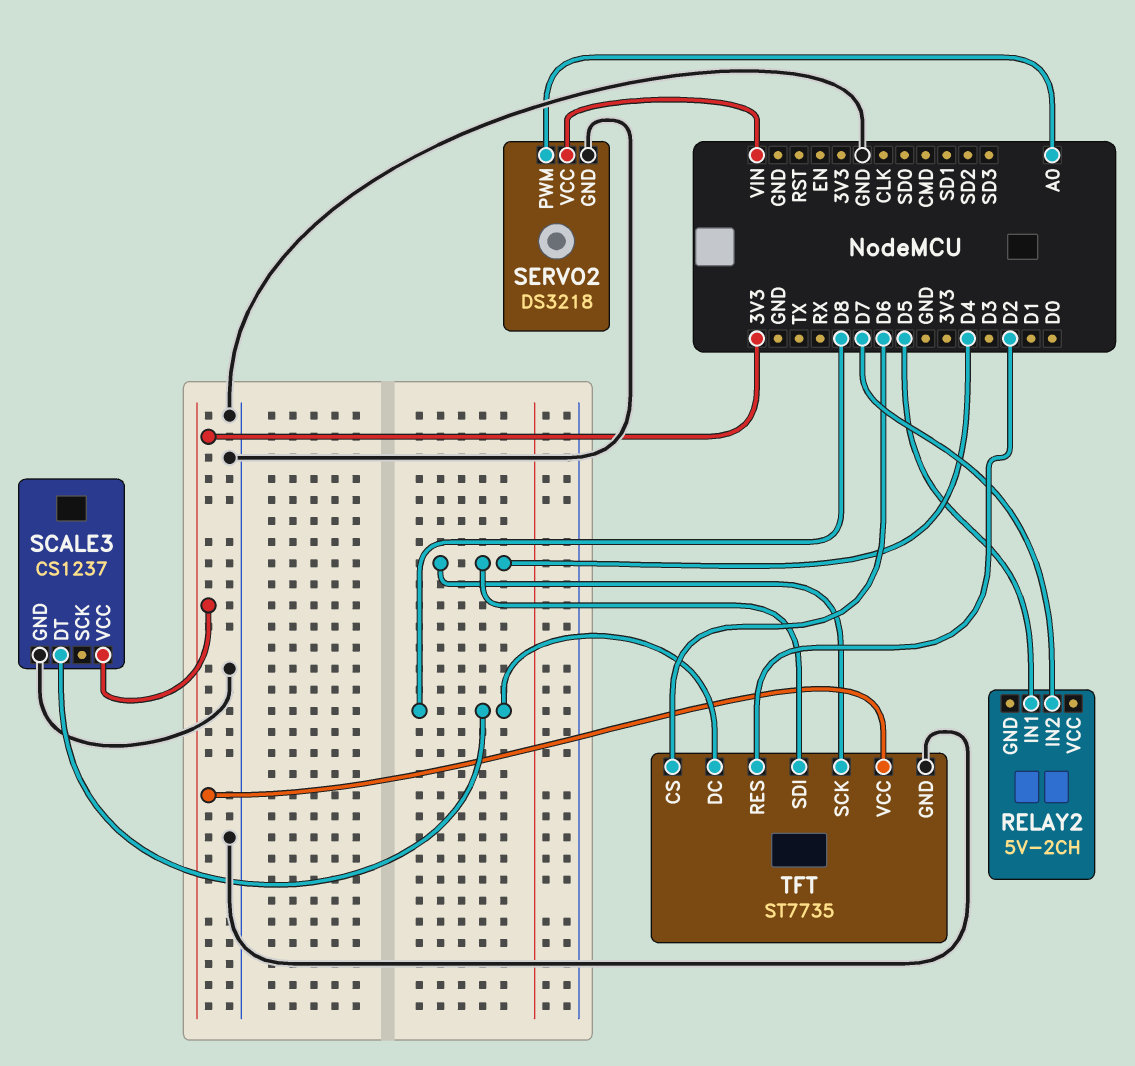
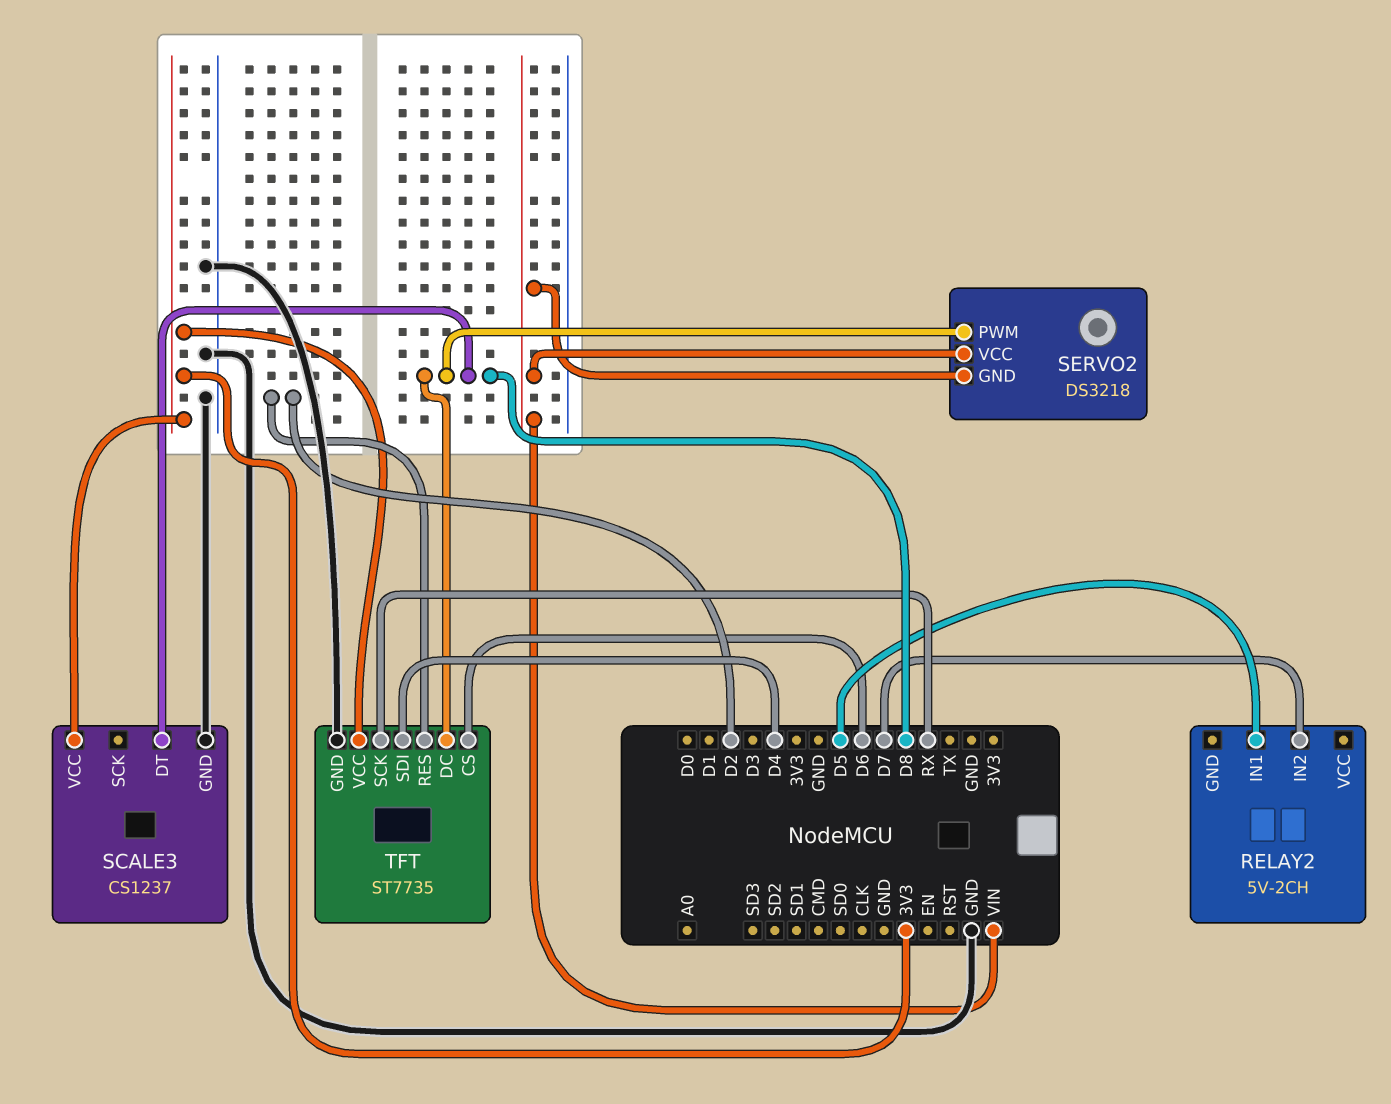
SERVO2 pin GND: GND -> VIN
SERVO2 pin PWM: A0 -> D8
TFT pin SCK: D4 -> RX

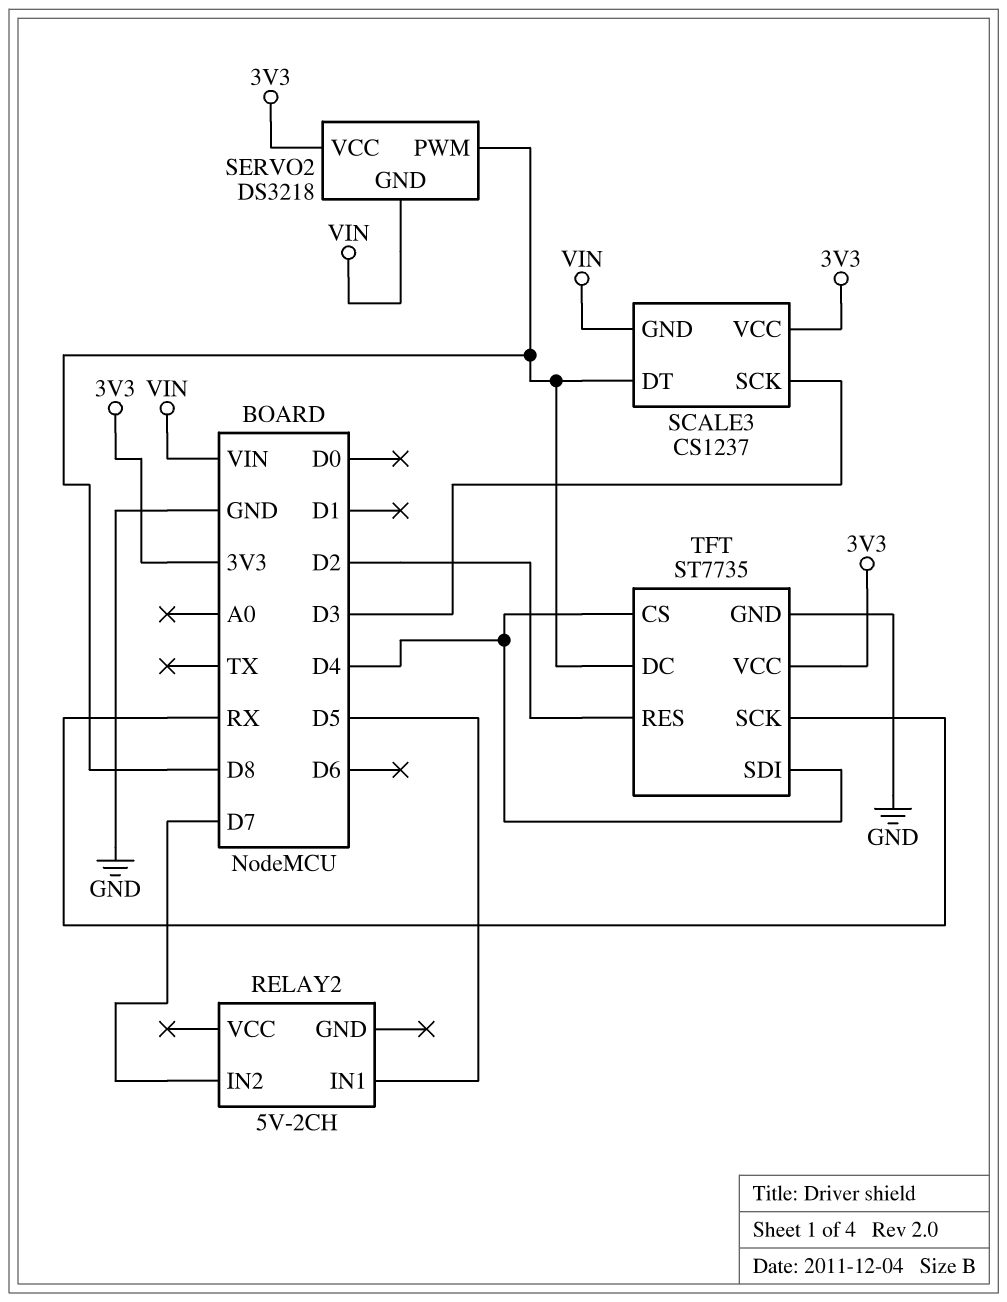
SCALE3 pin GND: GND -> VIN
SCALE3 pin SCK: none -> D3
SERVO2 pin VCC: VIN -> 3V3
TFT pin CS: D6 -> D4

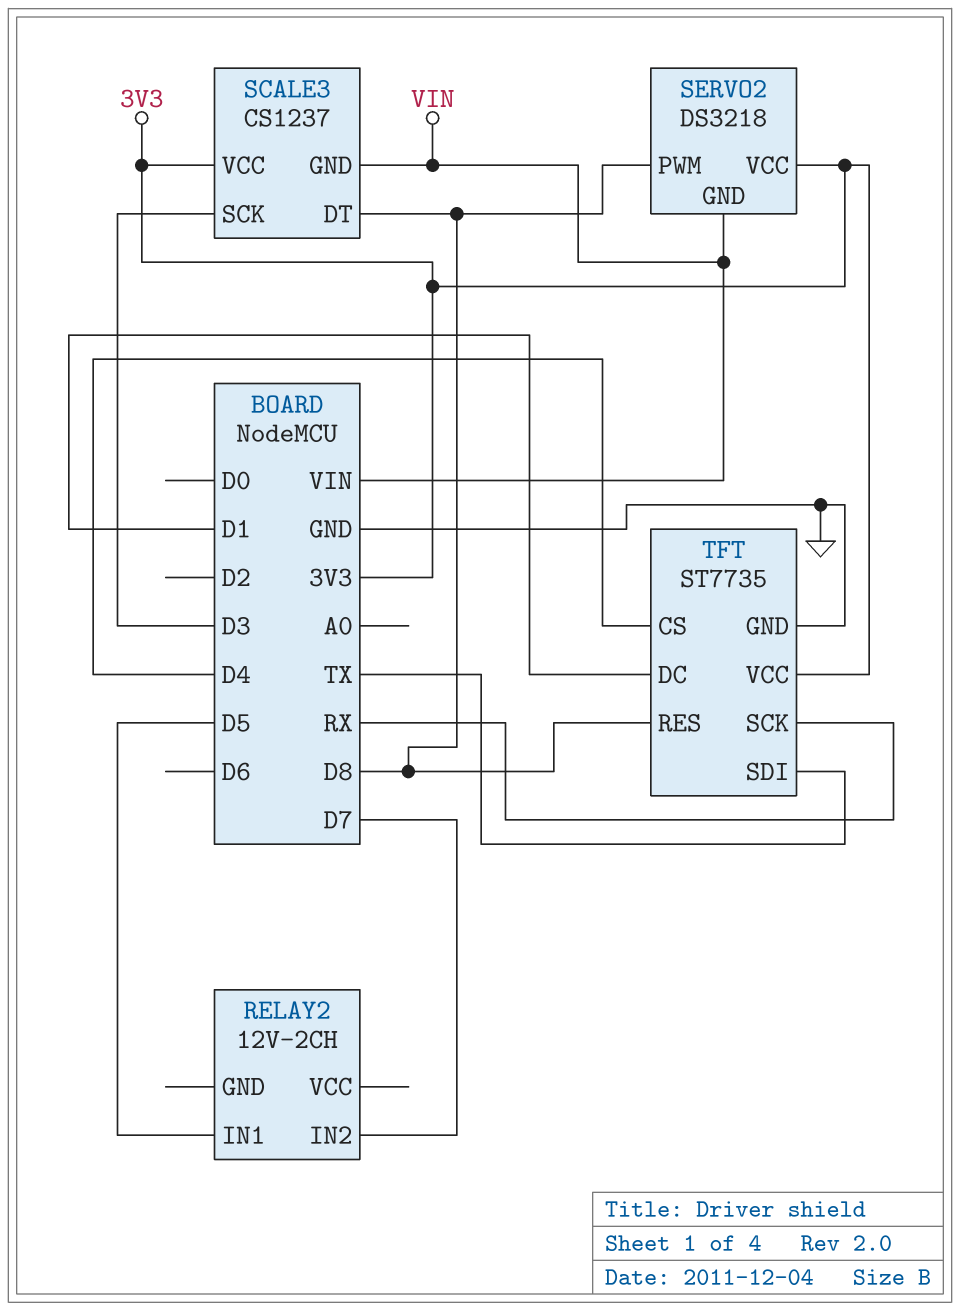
RELAY2: 5V-2CH -> 12V-2CH
TFT pin DC: D8 -> D1
TFT pin RES: D2 -> D8
TFT pin SDI: D4 -> TX

